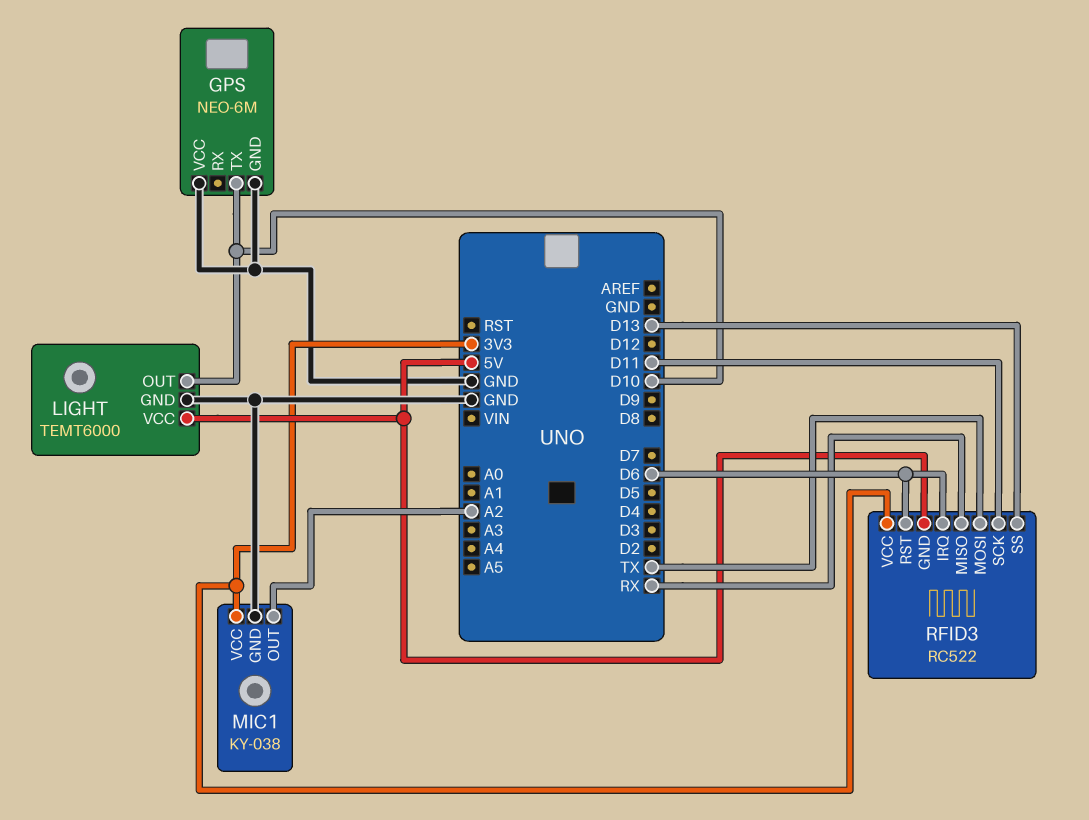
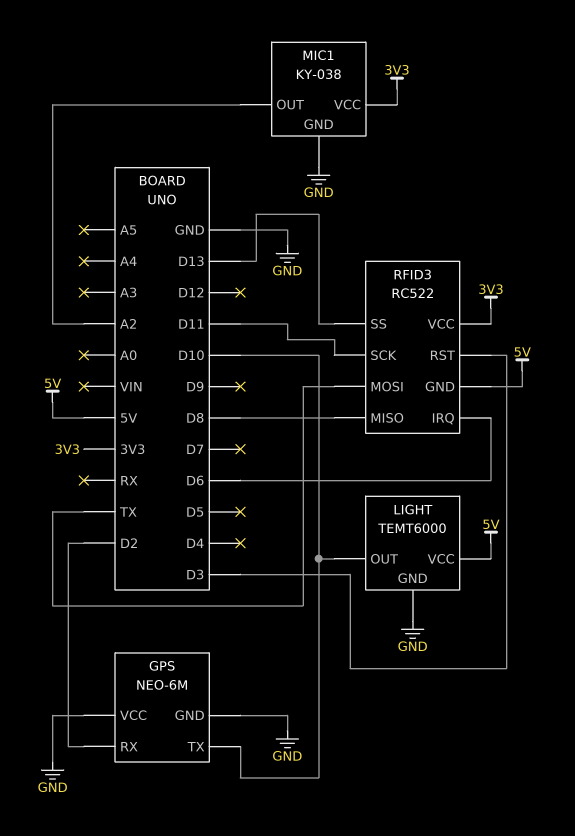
GPS pin RX: none -> D2
RFID3 pin MISO: RX -> D8
RFID3 pin RST: D6 -> D3

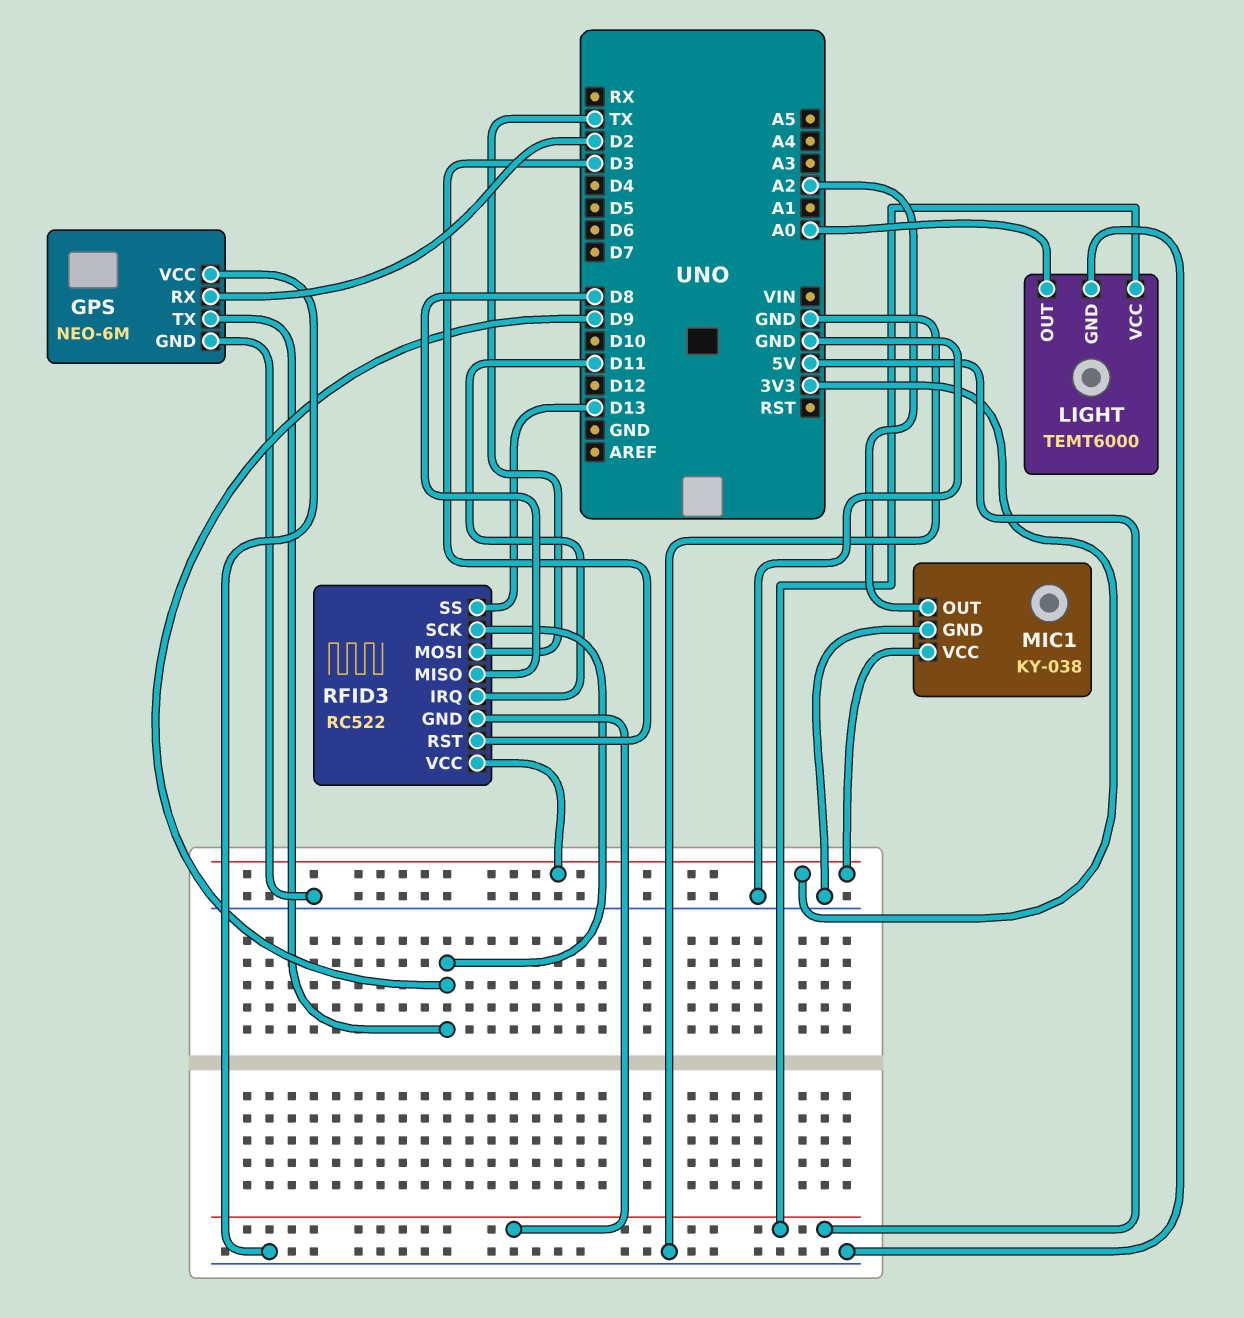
GPS pin TX: D10 -> D9
LIGHT pin OUT: D10 -> A0
RFID3 pin IRQ: D6 -> D11
RFID3 pin SCK: D11 -> D9

